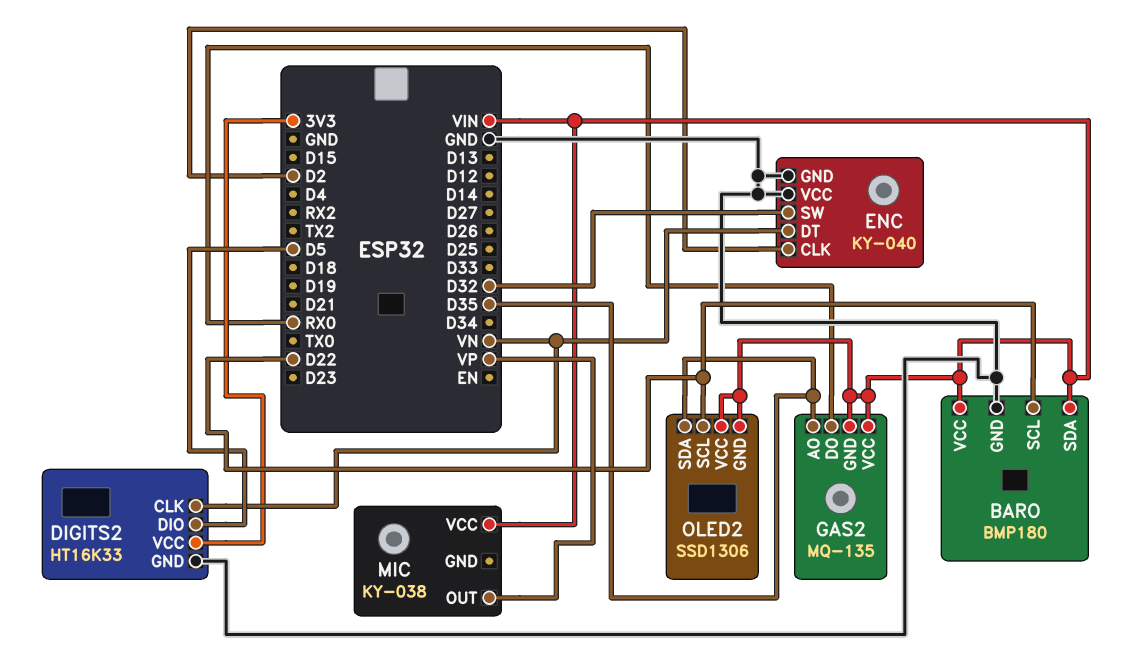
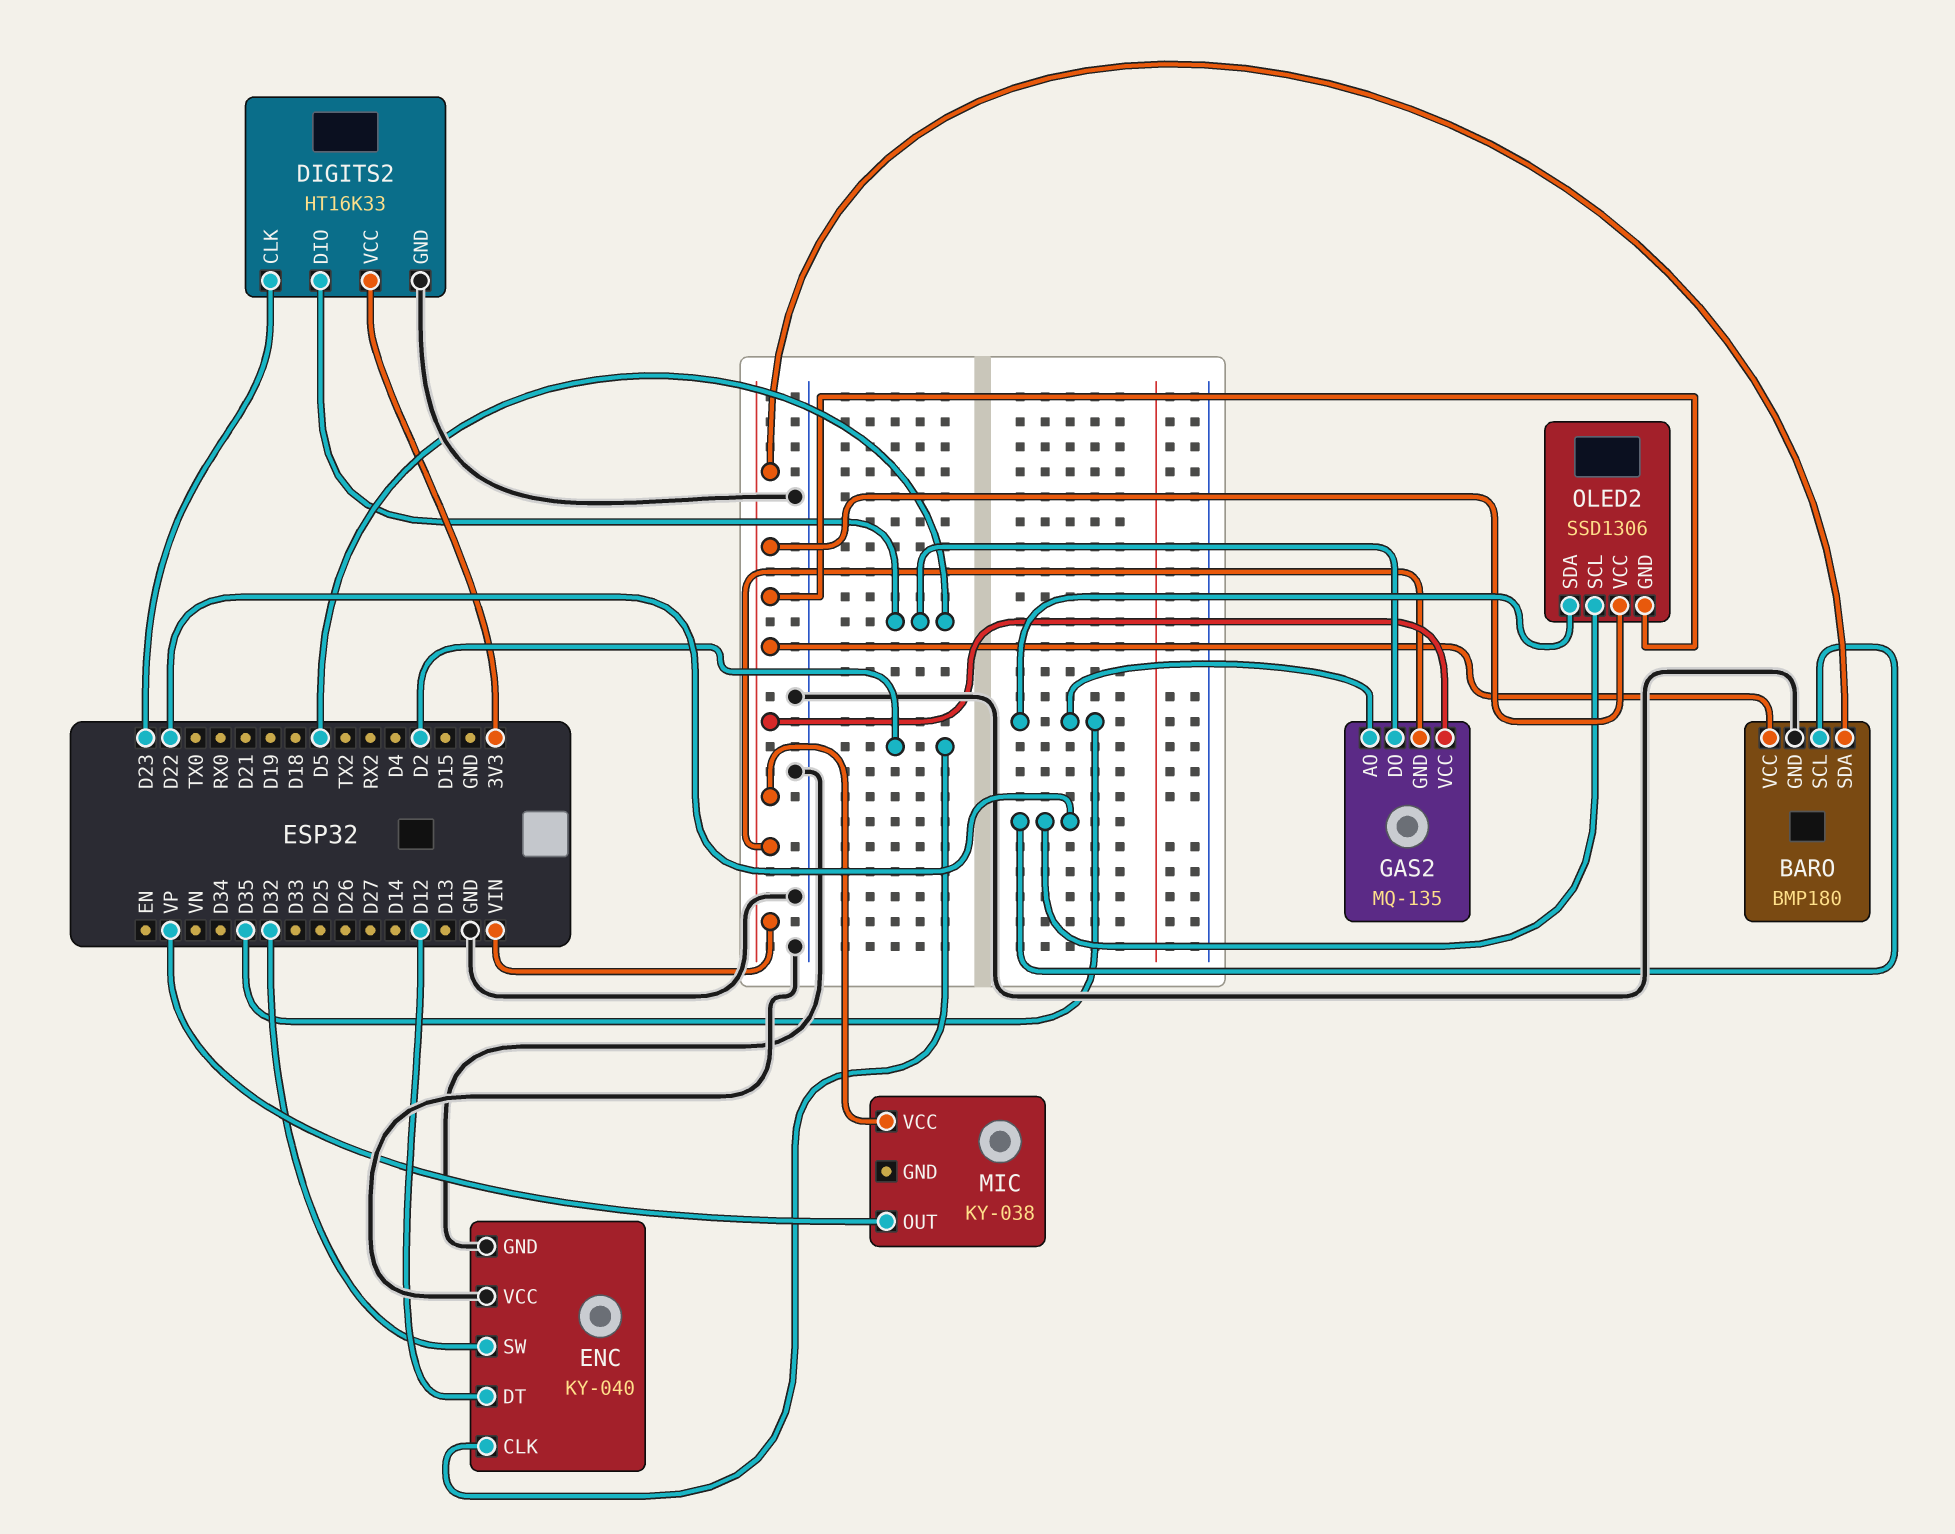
DIGITS2 pin CLK: VN -> D23
ENC pin DT: VN -> D12
GAS2 pin DO: RX0 -> D5

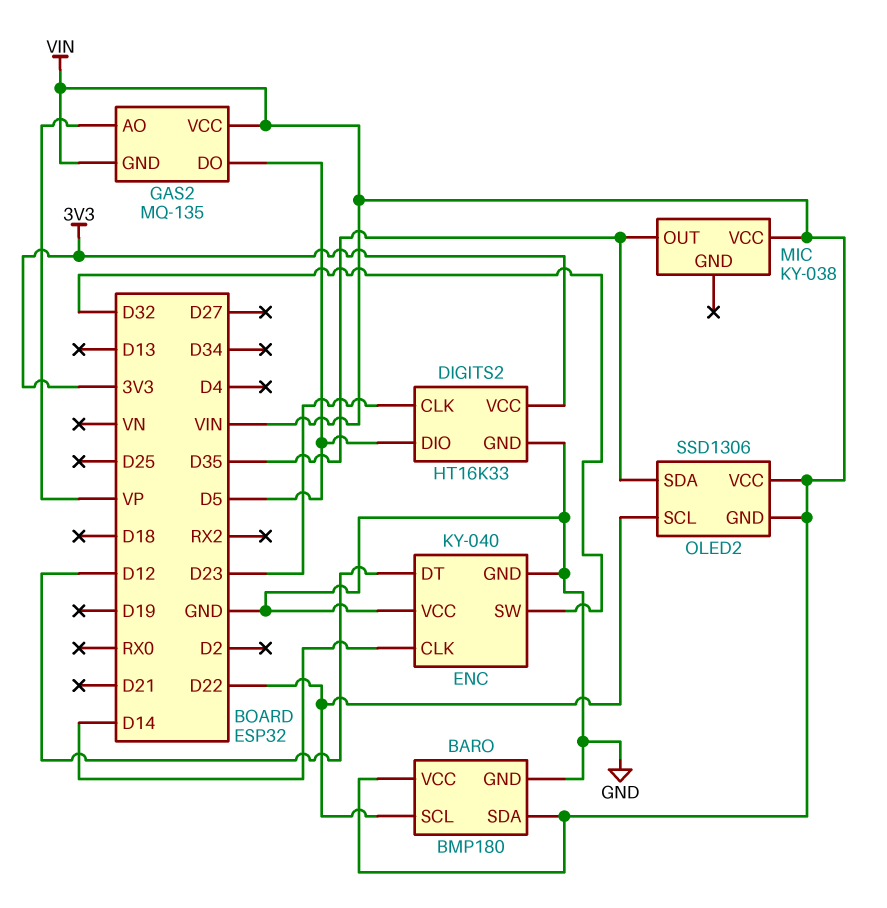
ENC pin CLK: D2 -> D14
GAS2 pin AO: D35 -> VP
MIC pin OUT: VP -> D35

